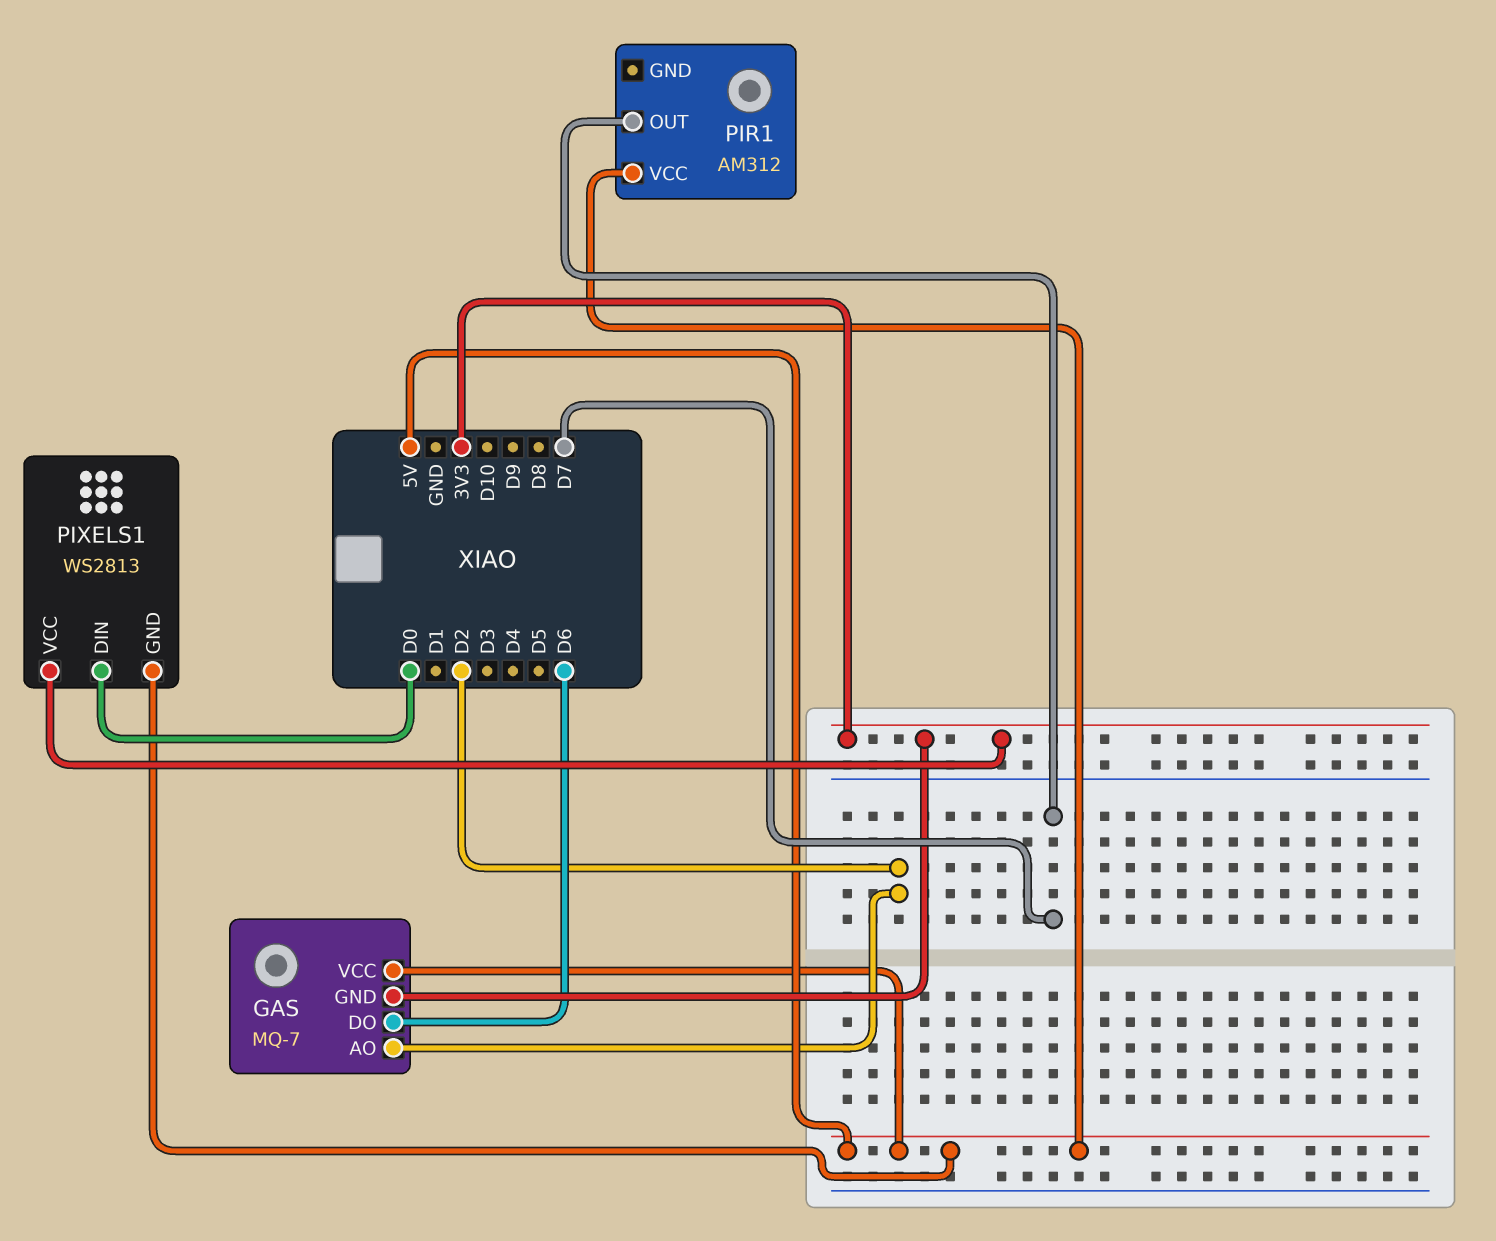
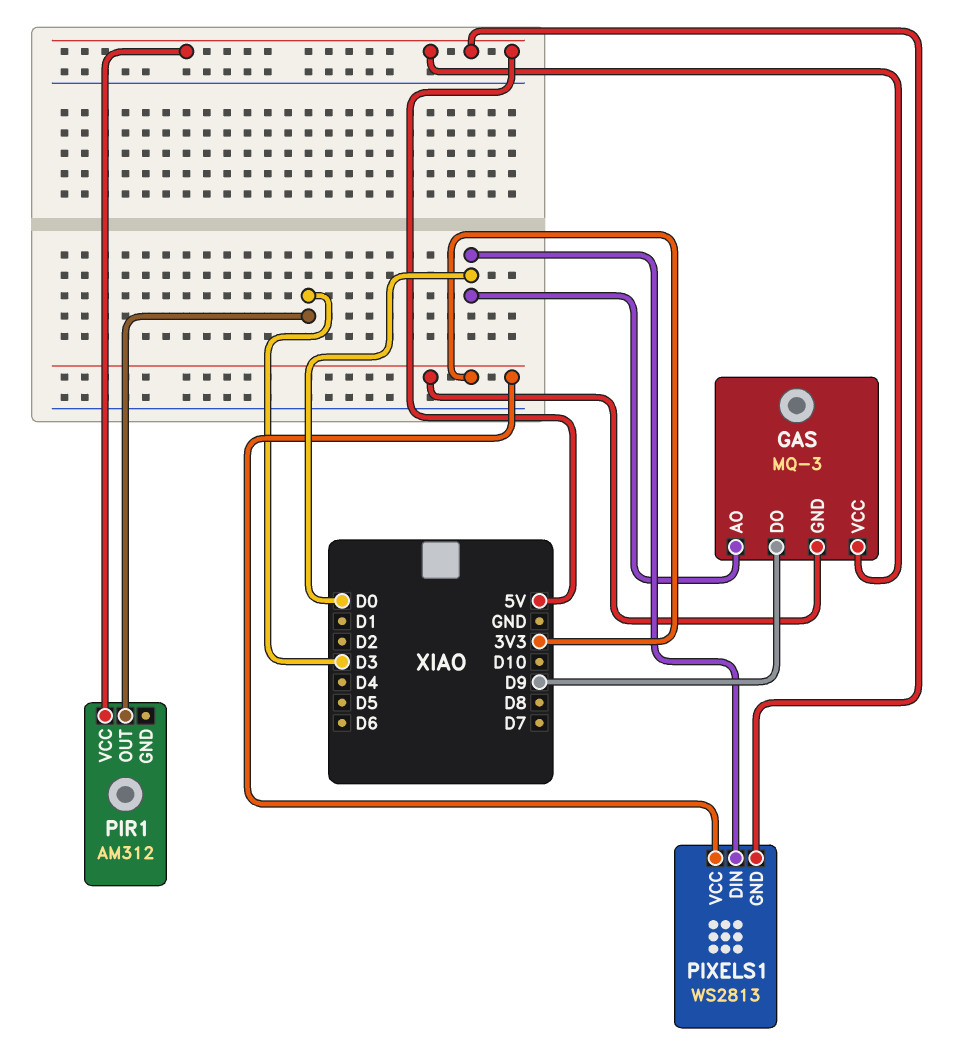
GAS: MQ-7 -> MQ-3
GAS pin AO: D2 -> D0
GAS pin DO: D6 -> D9
PIR1 pin OUT: D7 -> D3

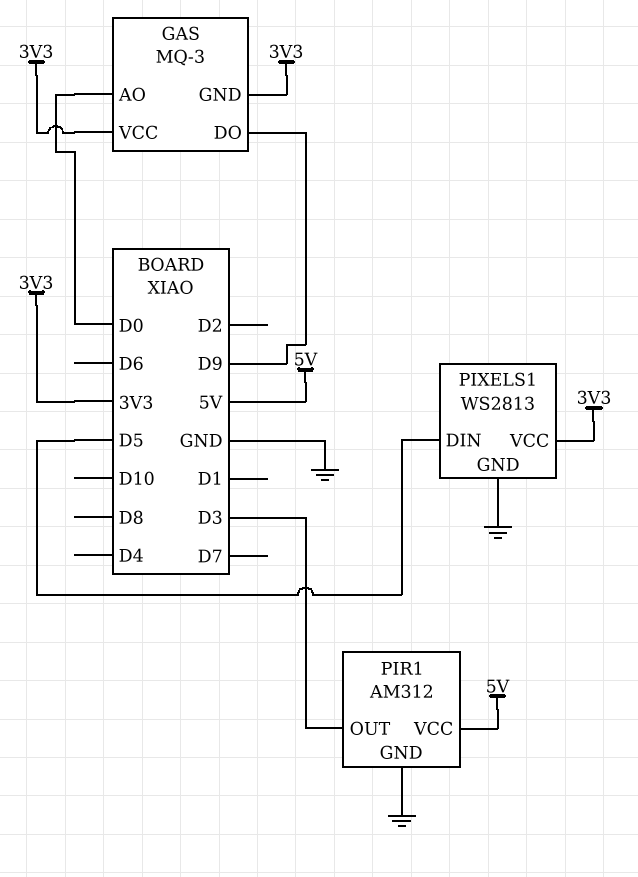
GAS pin VCC: 5V -> 3V3
PIR1 pin GND: none -> GND
PIXELS1 pin DIN: D0 -> D5
PIXELS1 pin GND: 5V -> GND

